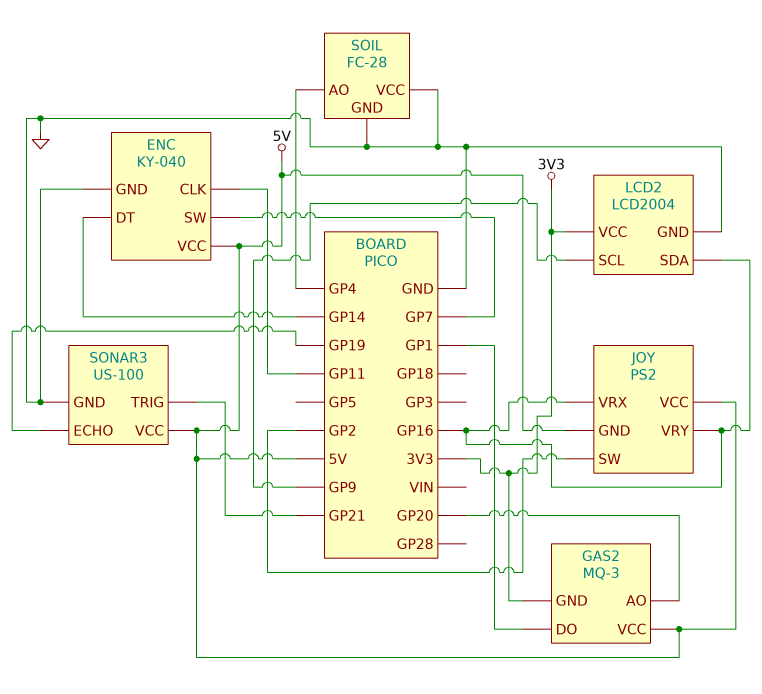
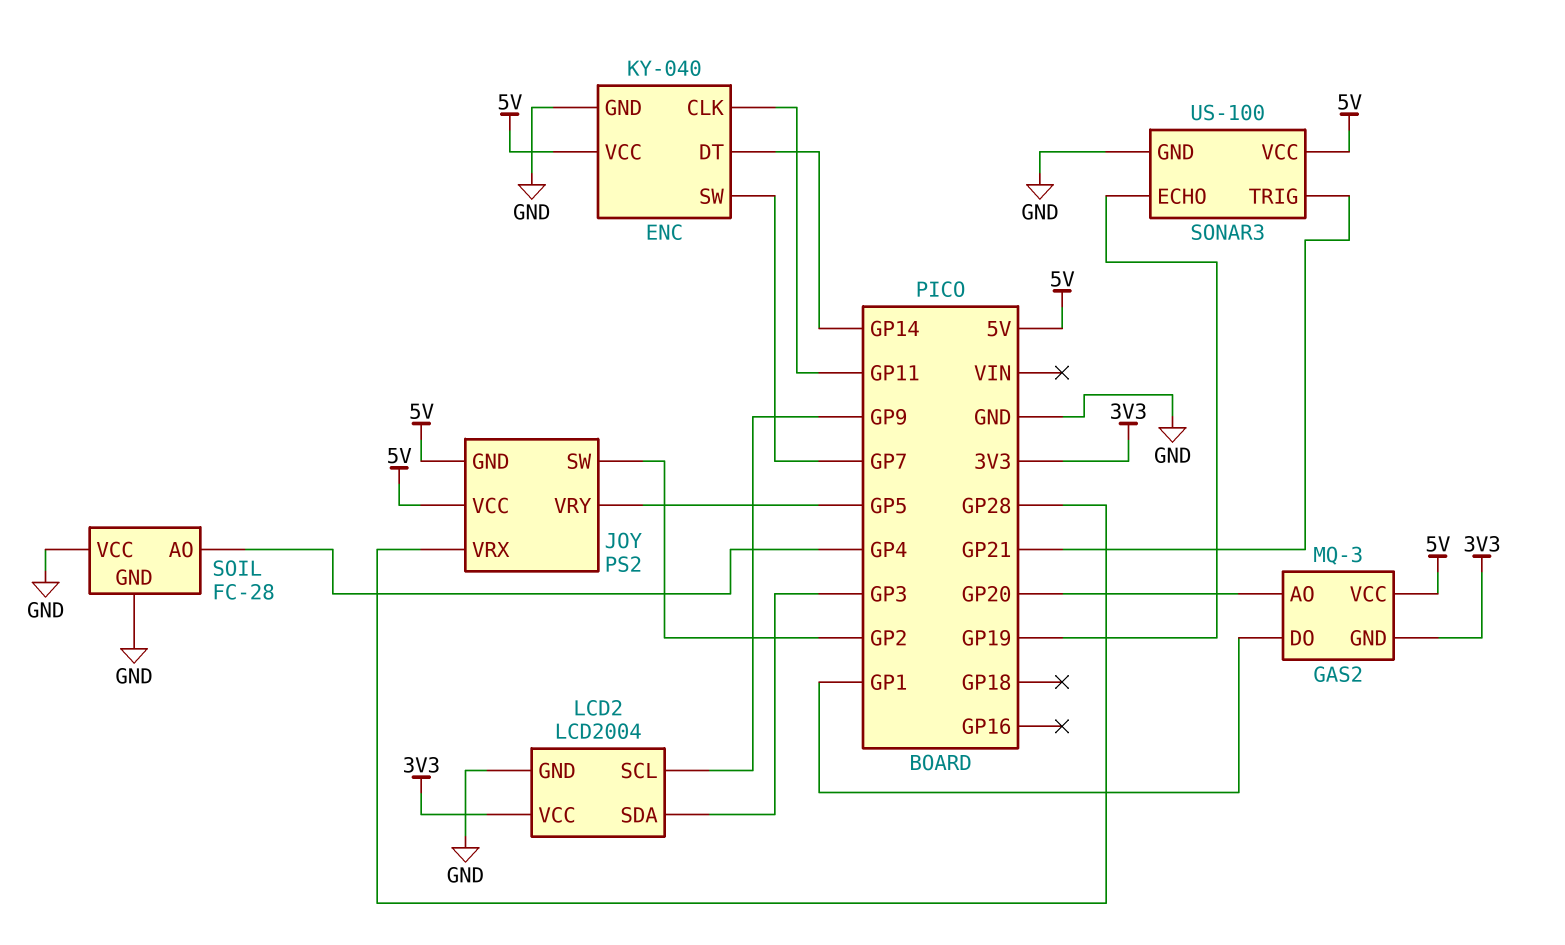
JOY pin VRX: GP16 -> GP28
JOY pin VRY: GP16 -> GP5
LCD2 pin SDA: GP16 -> GP3

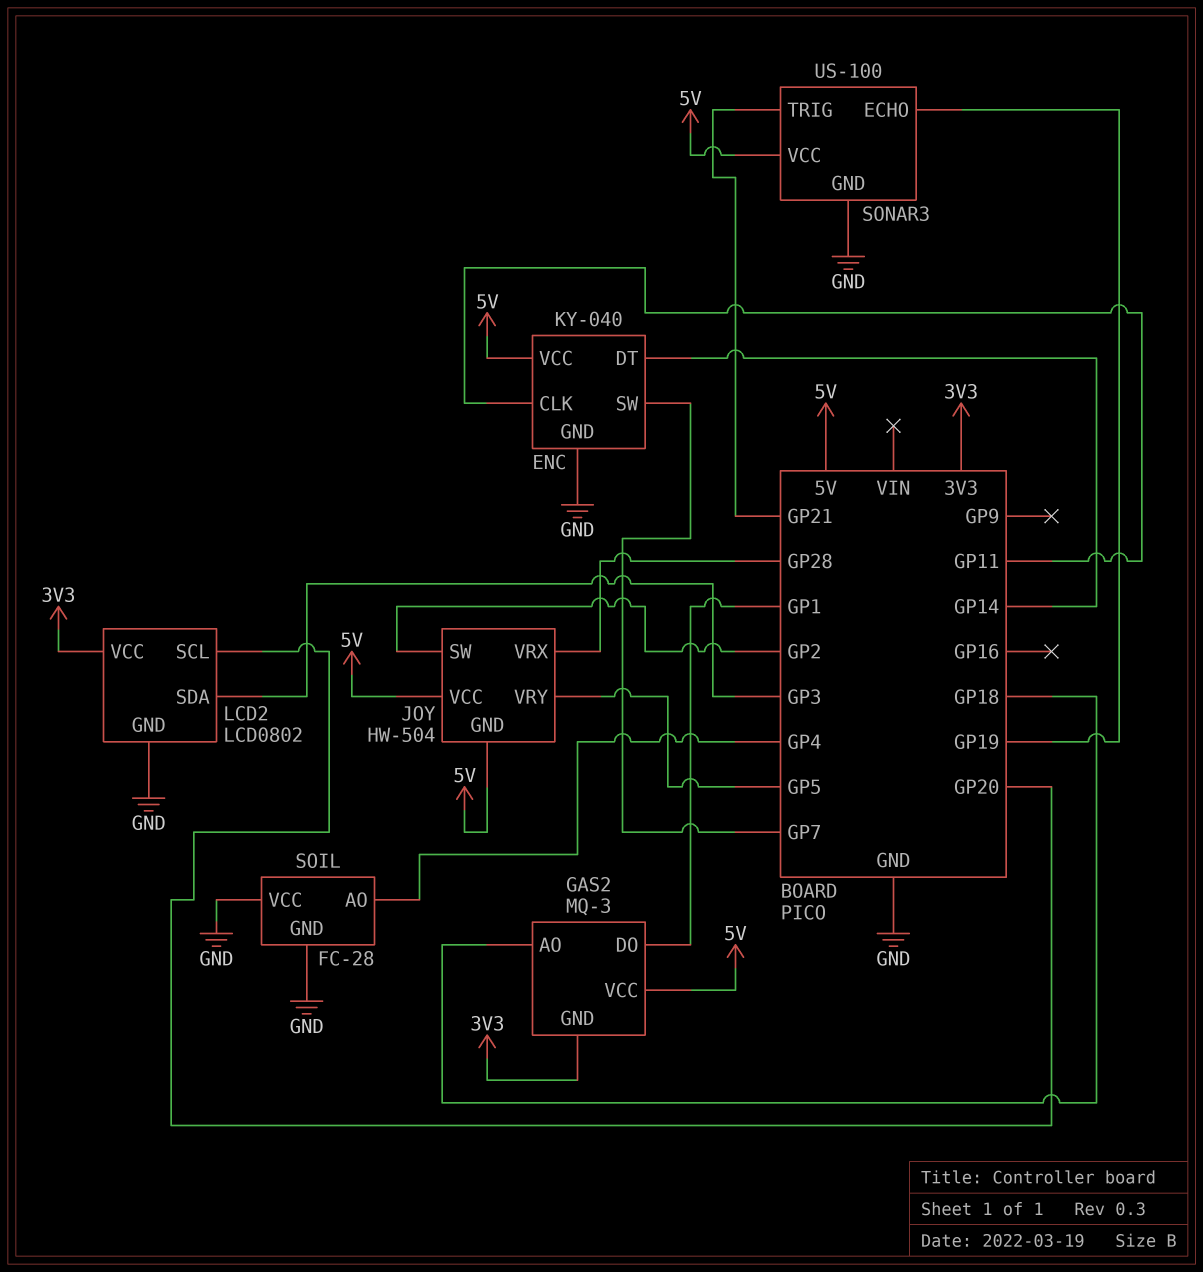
GAS2 pin AO: GP20 -> GP18
JOY: PS2 -> HW-504
LCD2: LCD2004 -> LCD0802
LCD2 pin SCL: GP9 -> GP20

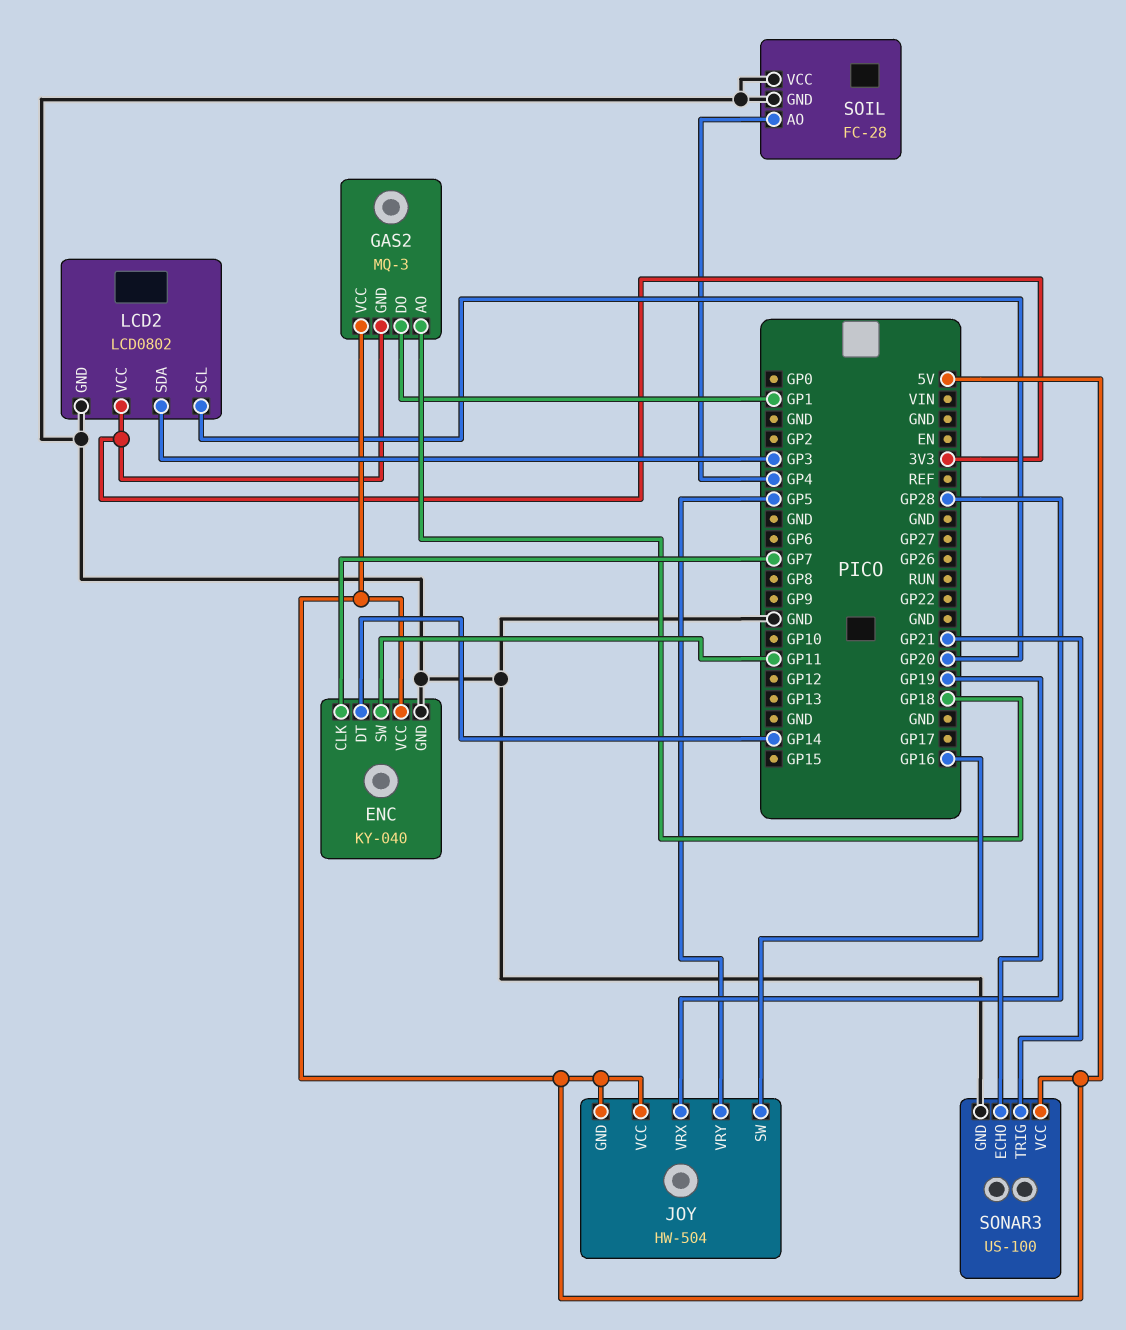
ENC pin CLK: GP11 -> GP7
ENC pin SW: GP7 -> GP11
JOY pin SW: GP2 -> GP16

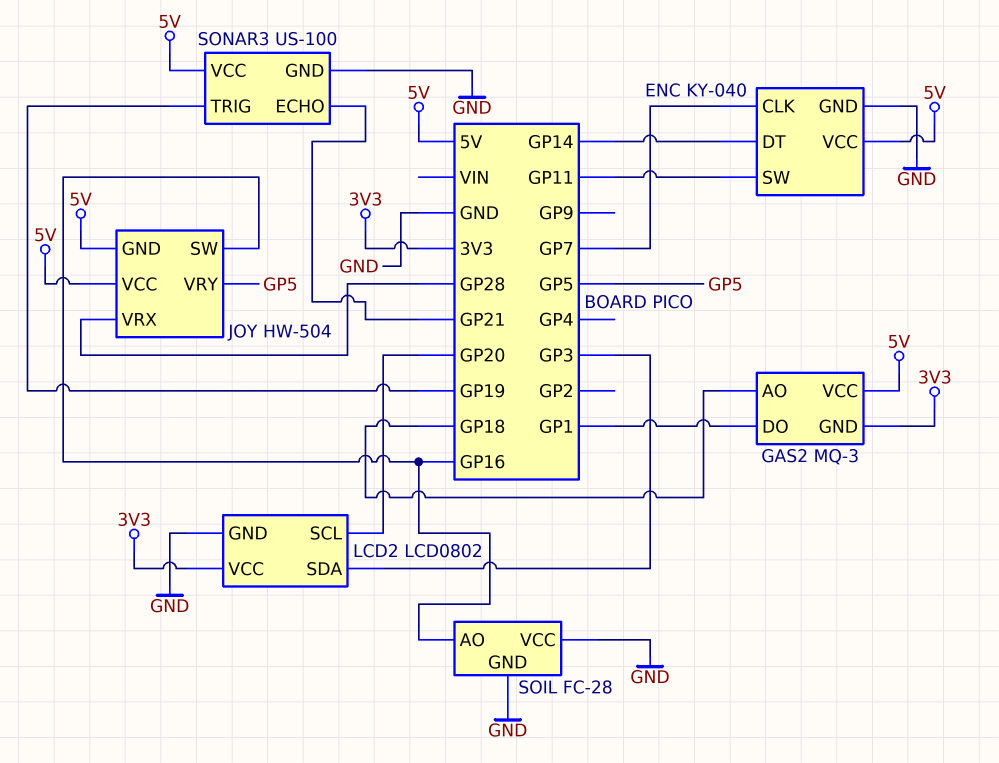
SOIL pin AO: GP4 -> GP16
SONAR3 pin ECHO: GP19 -> GP21
SONAR3 pin TRIG: GP21 -> GP19

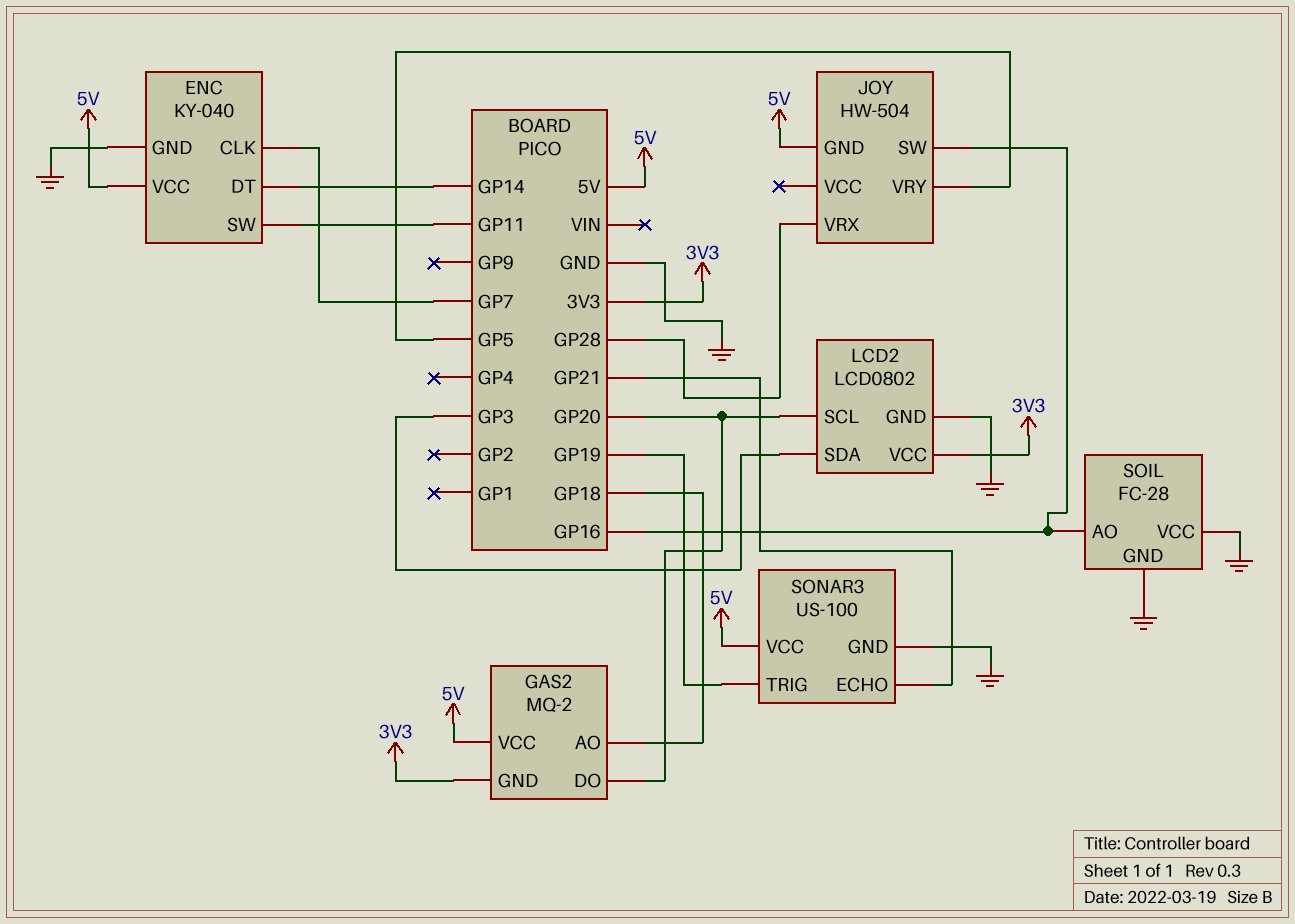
GAS2: MQ-3 -> MQ-2
GAS2 pin DO: GP1 -> GP20
JOY pin VCC: 5V -> none

